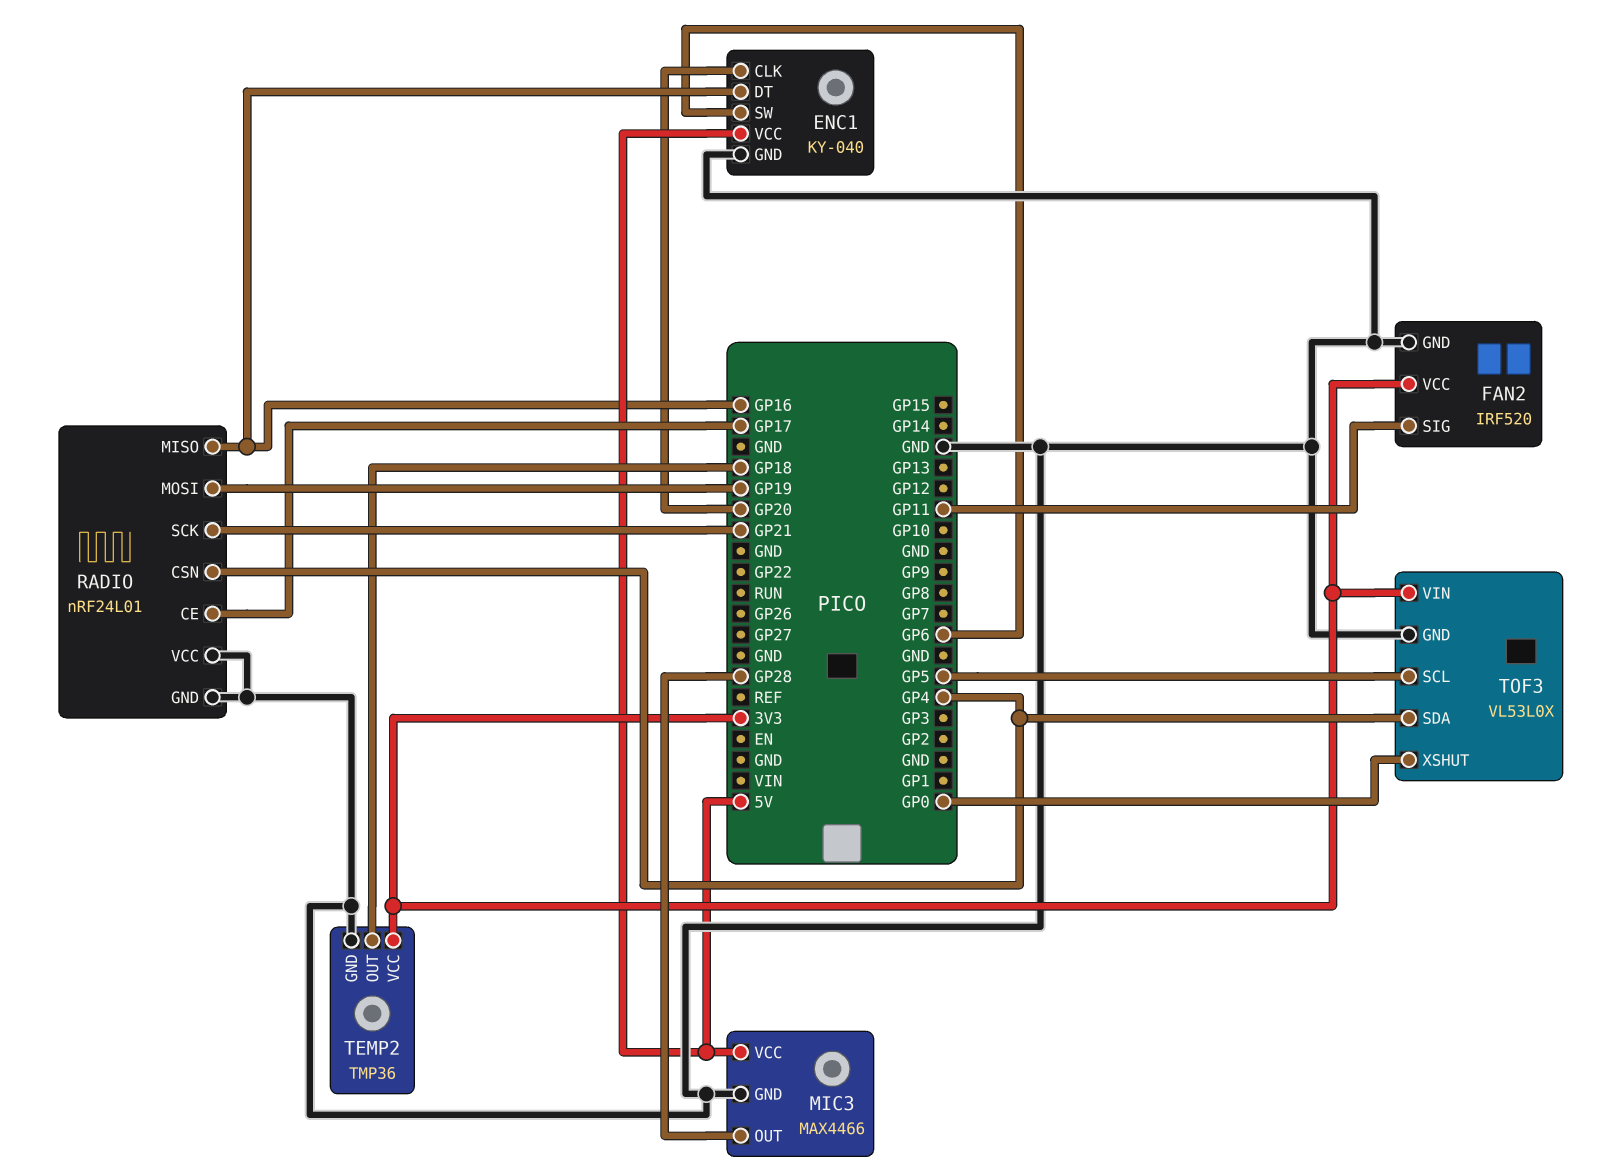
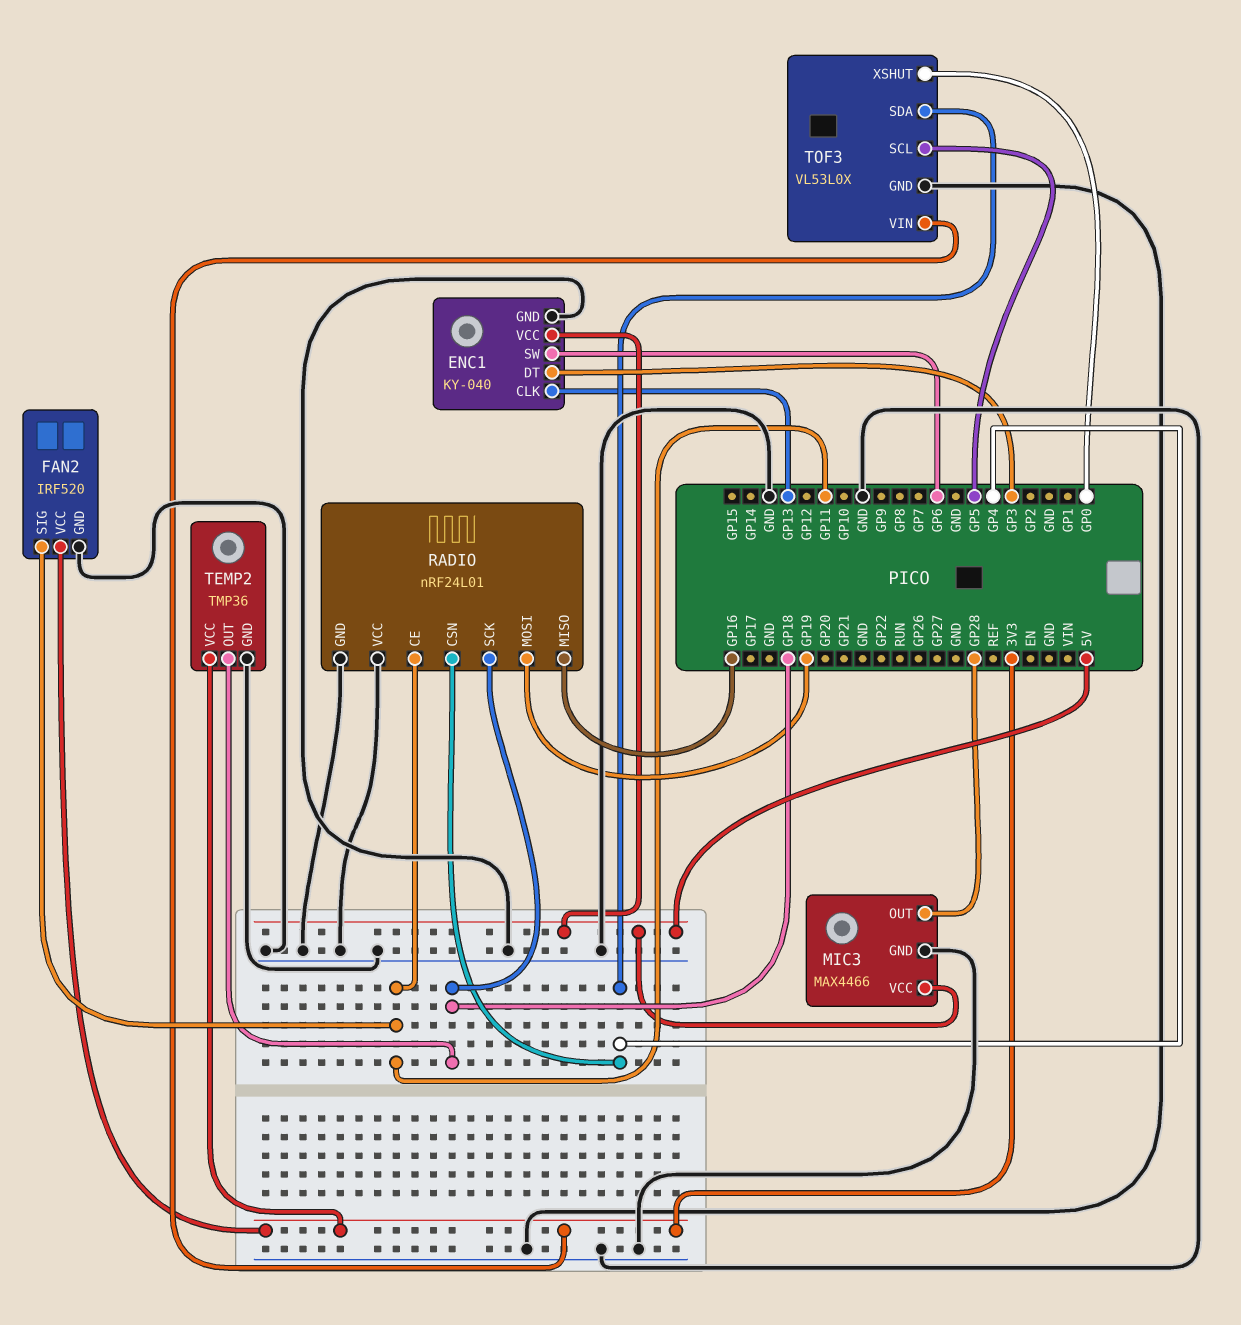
ENC1 pin CLK: GP20 -> GP13
ENC1 pin DT: GP16 -> GP3
RADIO pin CE: GP17 -> GP11
RADIO pin SCK: GP21 -> GP18

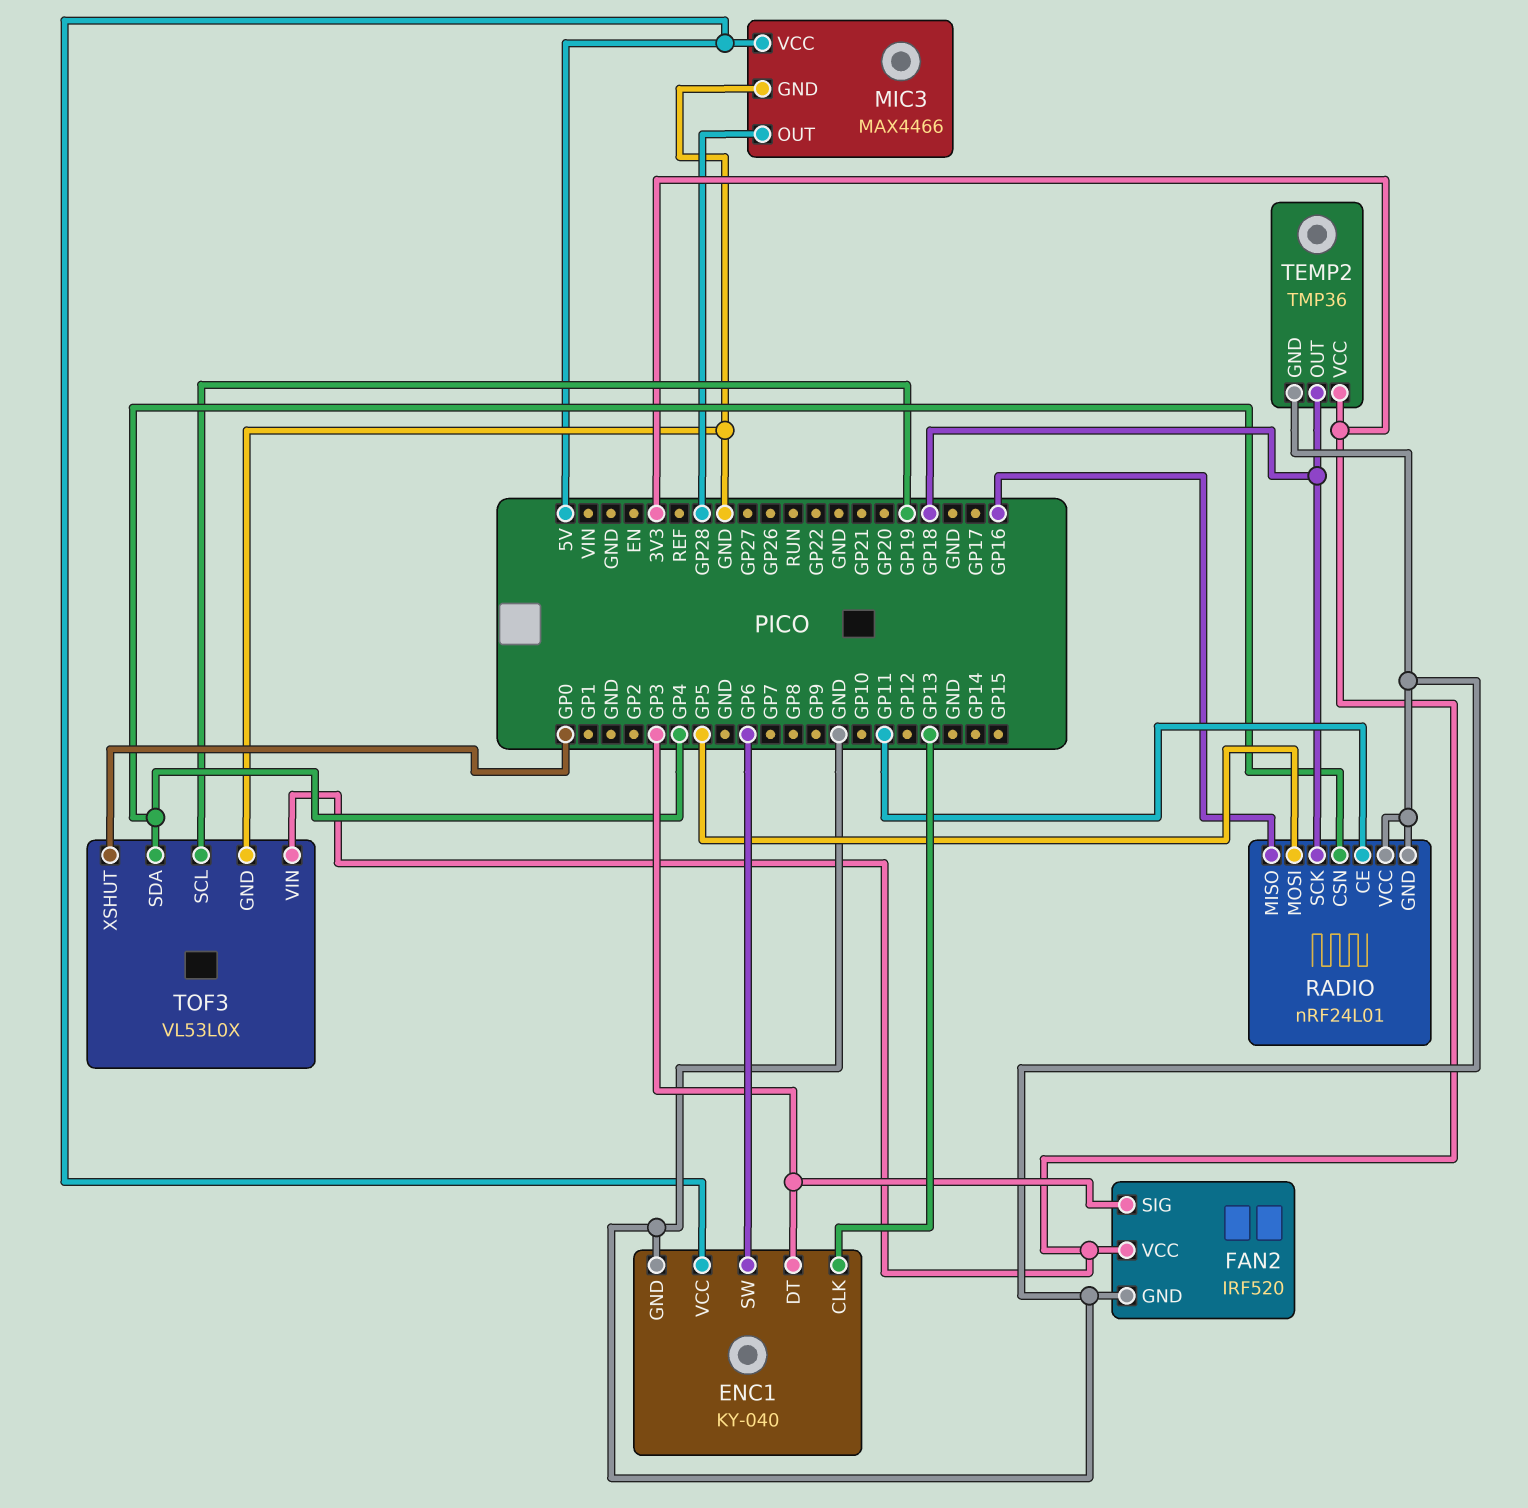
FAN2 pin SIG: GP11 -> GP3
RADIO pin MOSI: GP19 -> GP5
TOF3 pin SCL: GP5 -> GP19

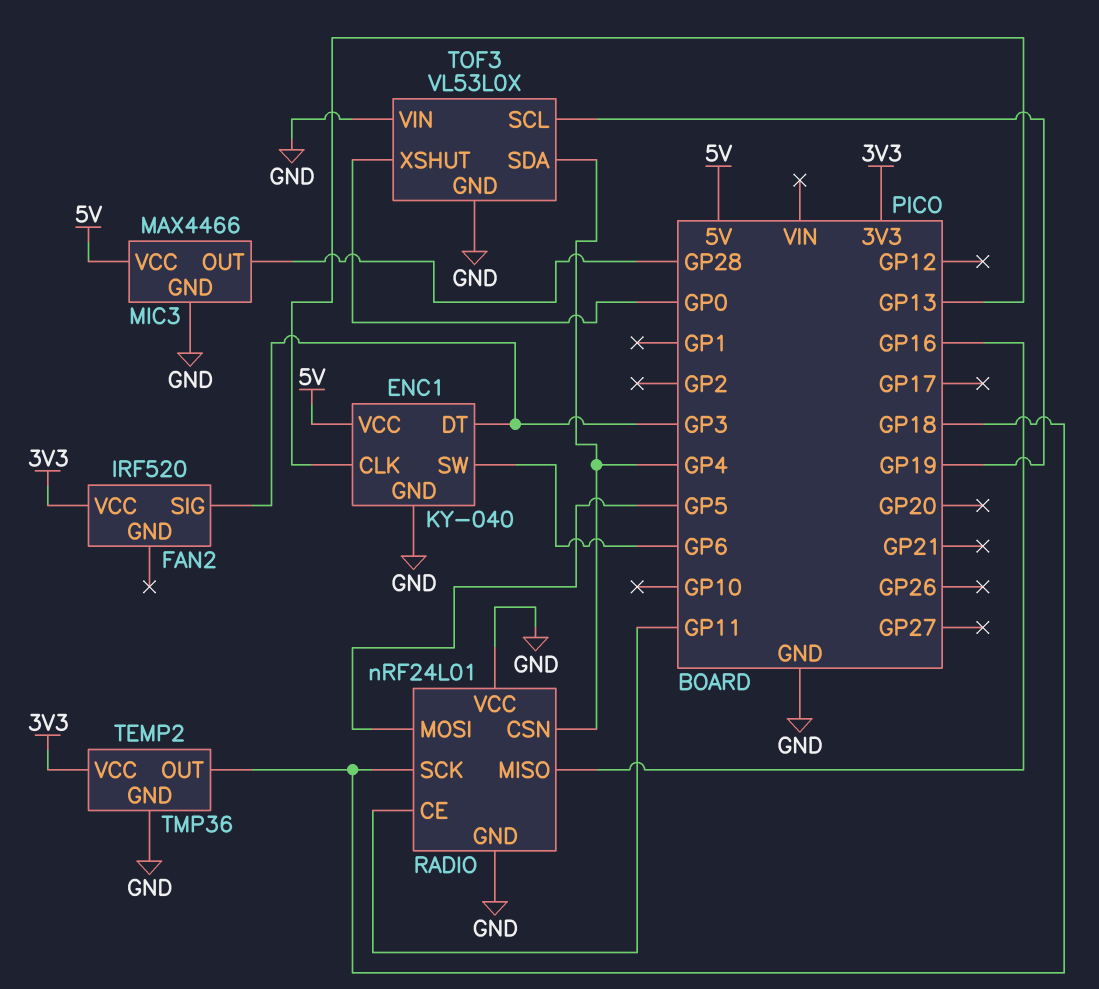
FAN2 pin GND: GND -> none
TOF3 pin VIN: 3V3 -> GND

